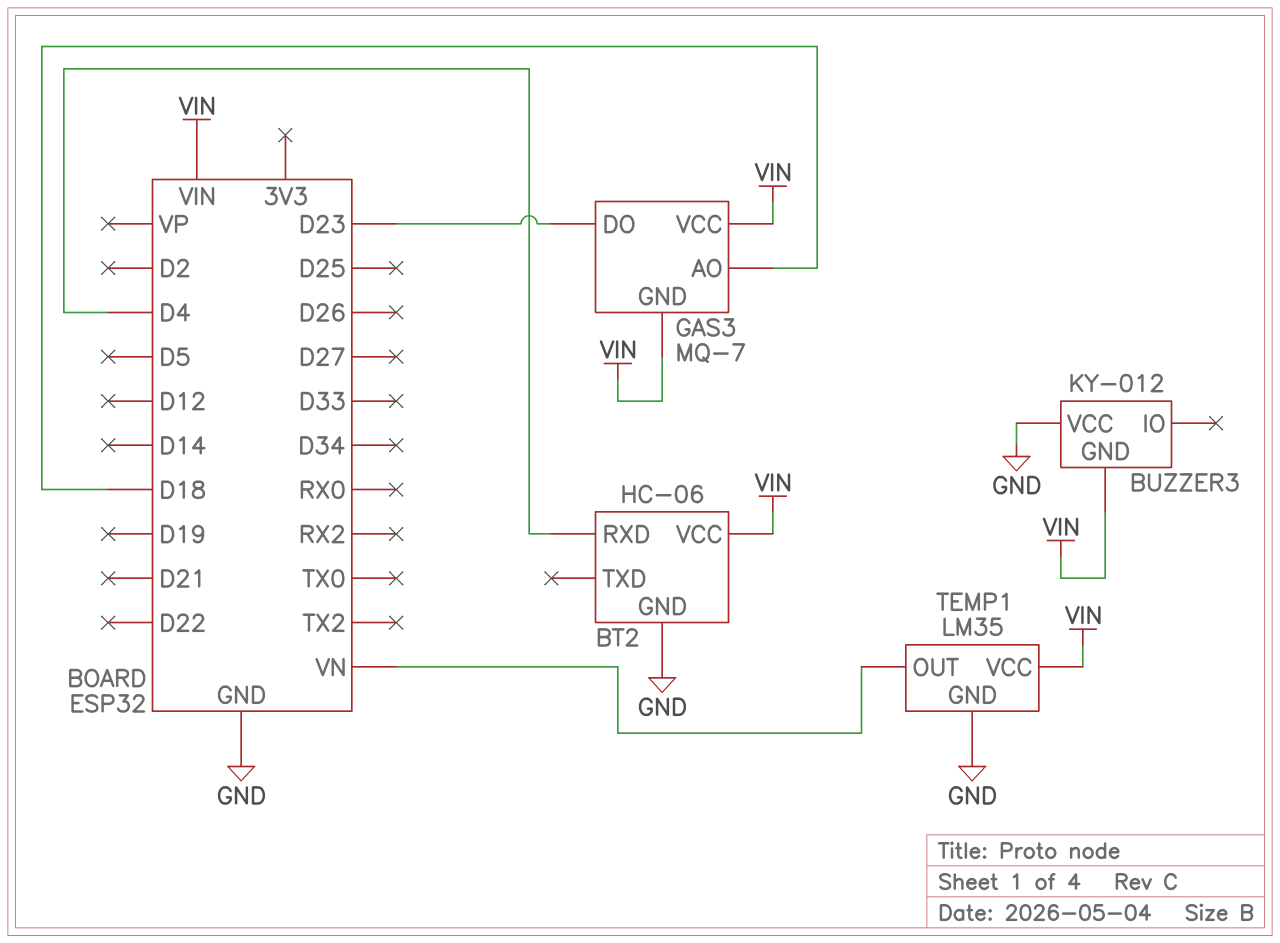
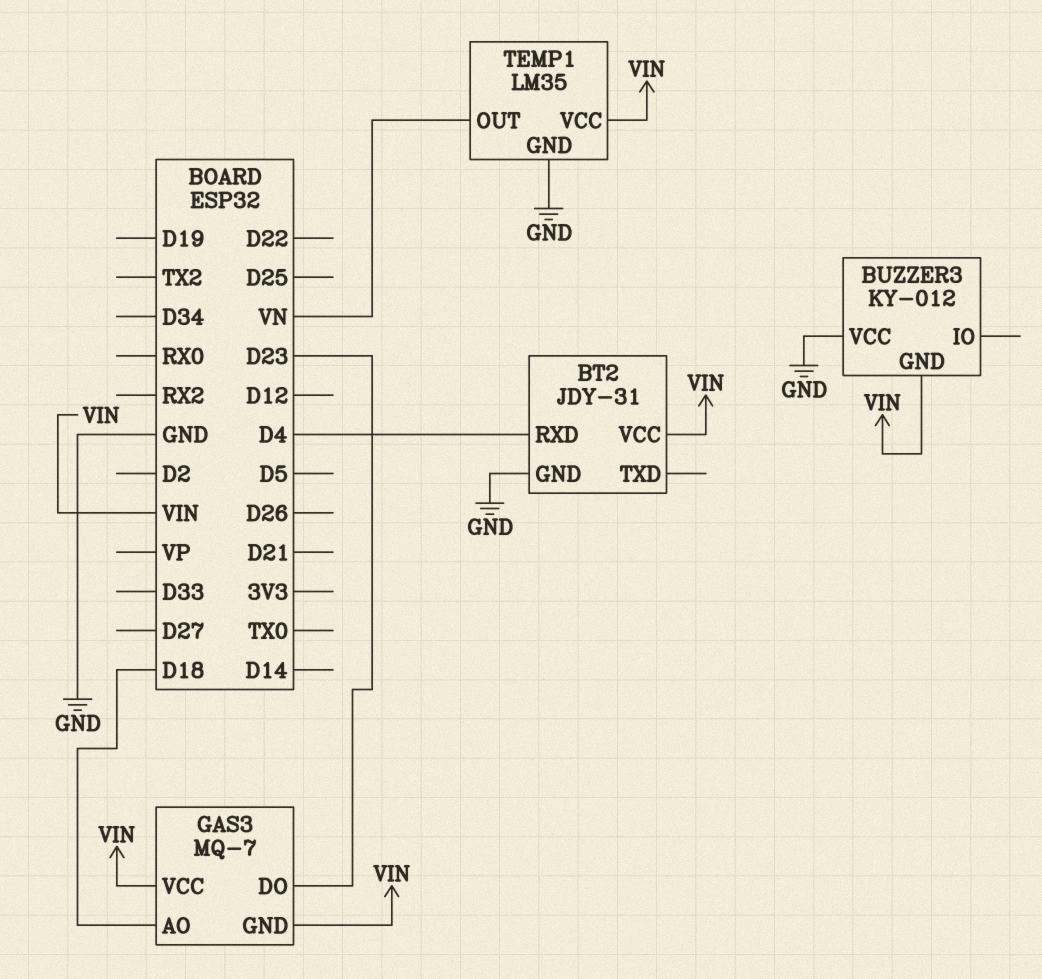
BT2: HC-06 -> JDY-31

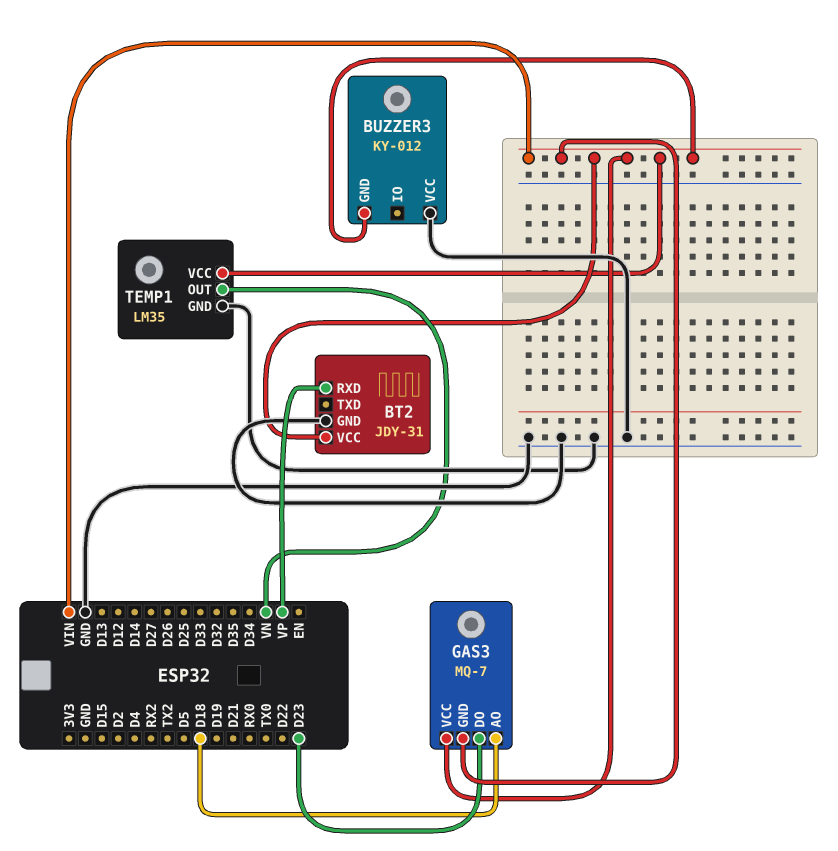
BT2 pin RXD: D4 -> VP

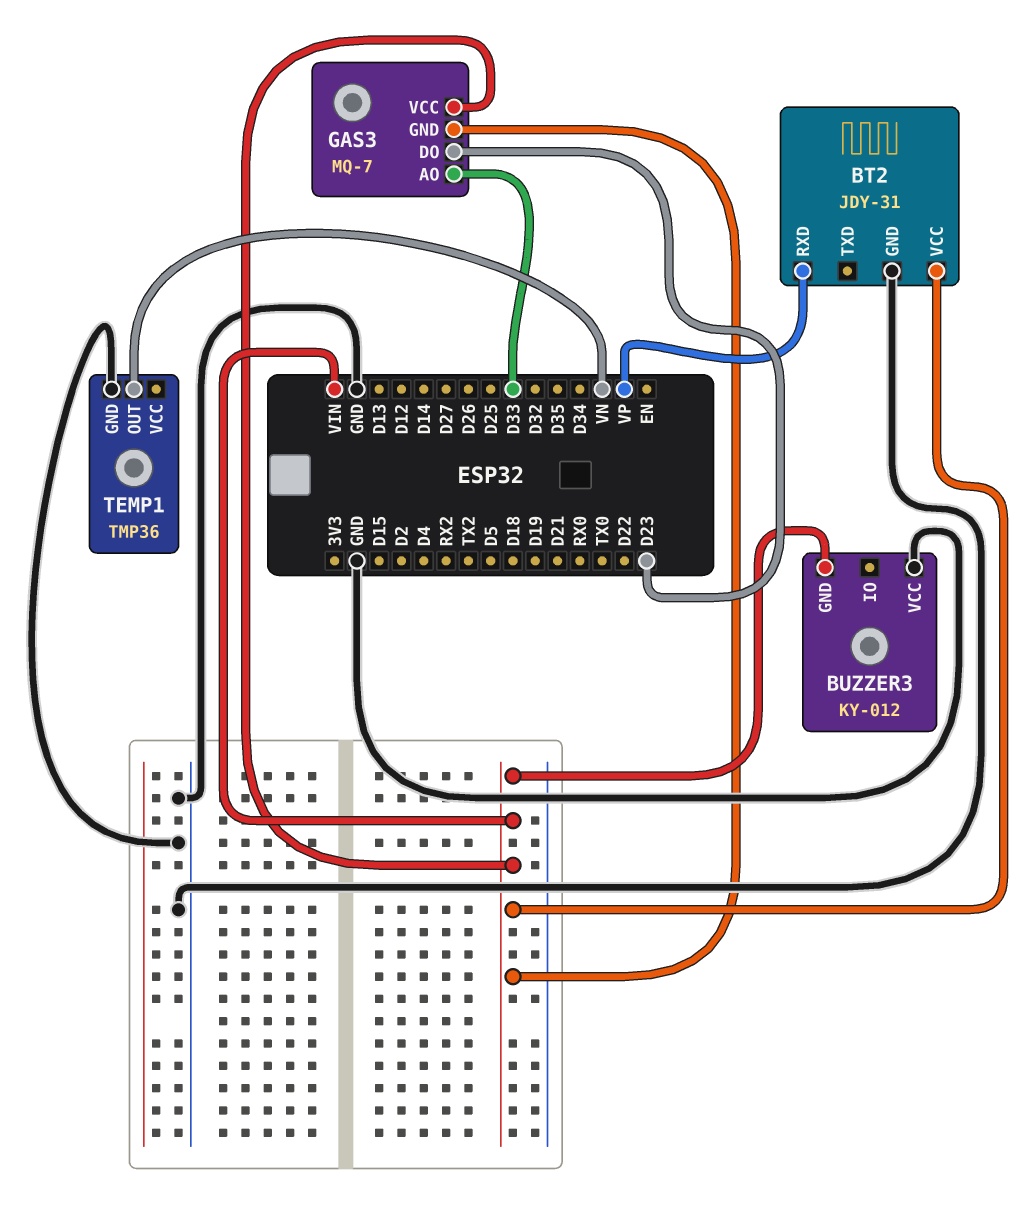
GAS3 pin AO: D18 -> D33
TEMP1: LM35 -> TMP36
TEMP1 pin VCC: VIN -> none

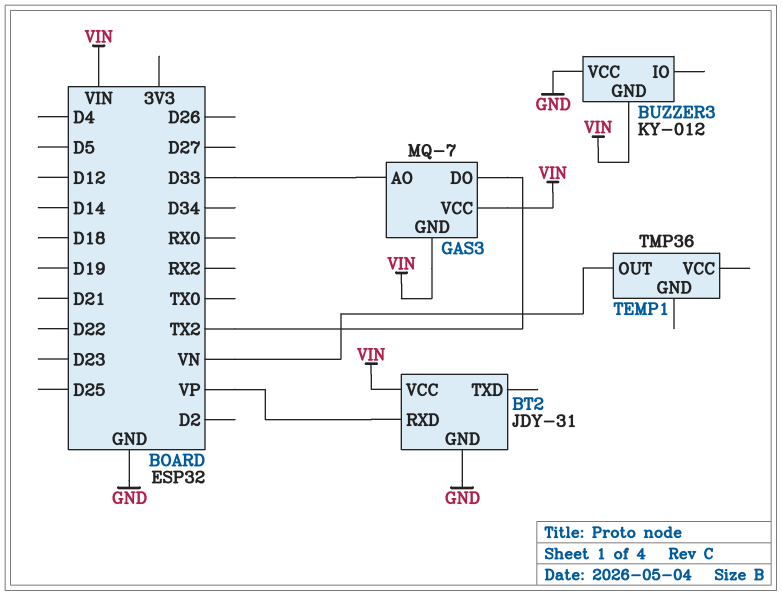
GAS3 pin DO: D23 -> TX2
TEMP1 pin GND: GND -> none

